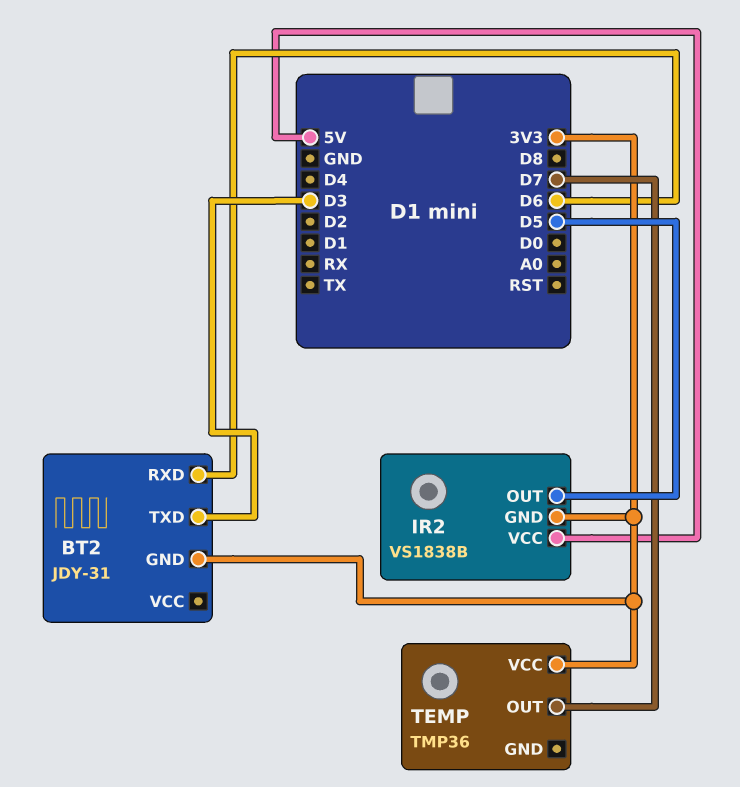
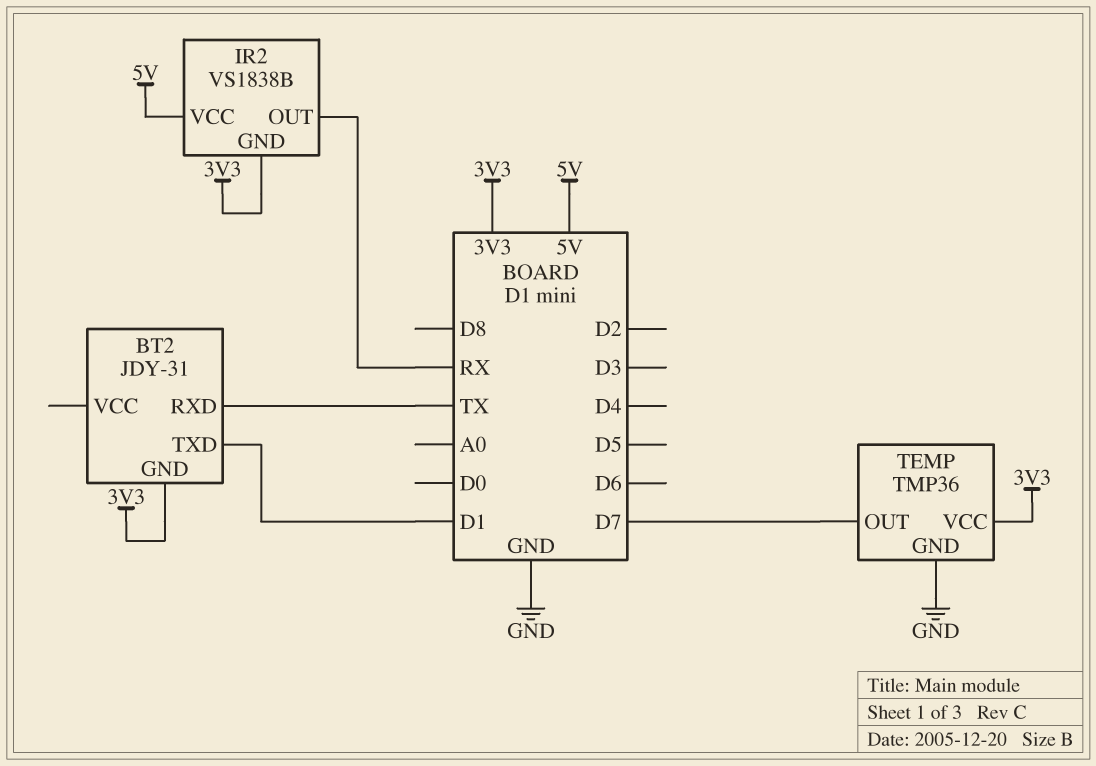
BT2 pin RXD: D6 -> TX
BT2 pin TXD: D3 -> D1
IR2 pin OUT: D5 -> RX
TEMP pin GND: none -> GND

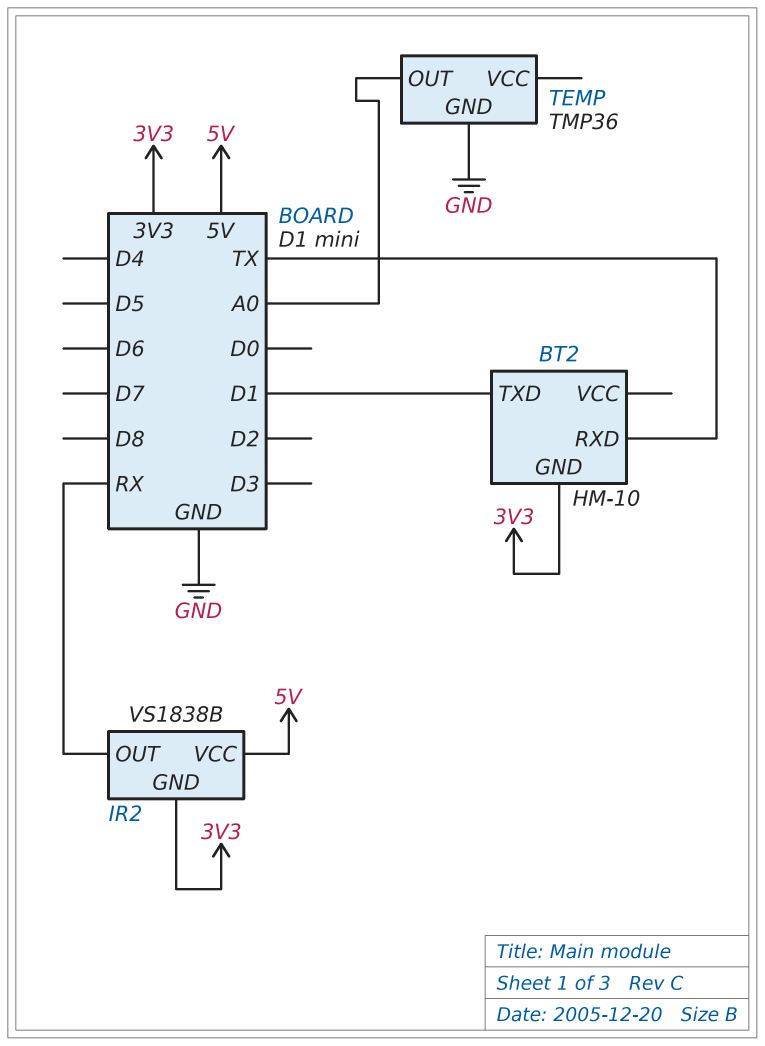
BT2: JDY-31 -> HM-10
TEMP pin OUT: D7 -> A0
TEMP pin VCC: 3V3 -> none

